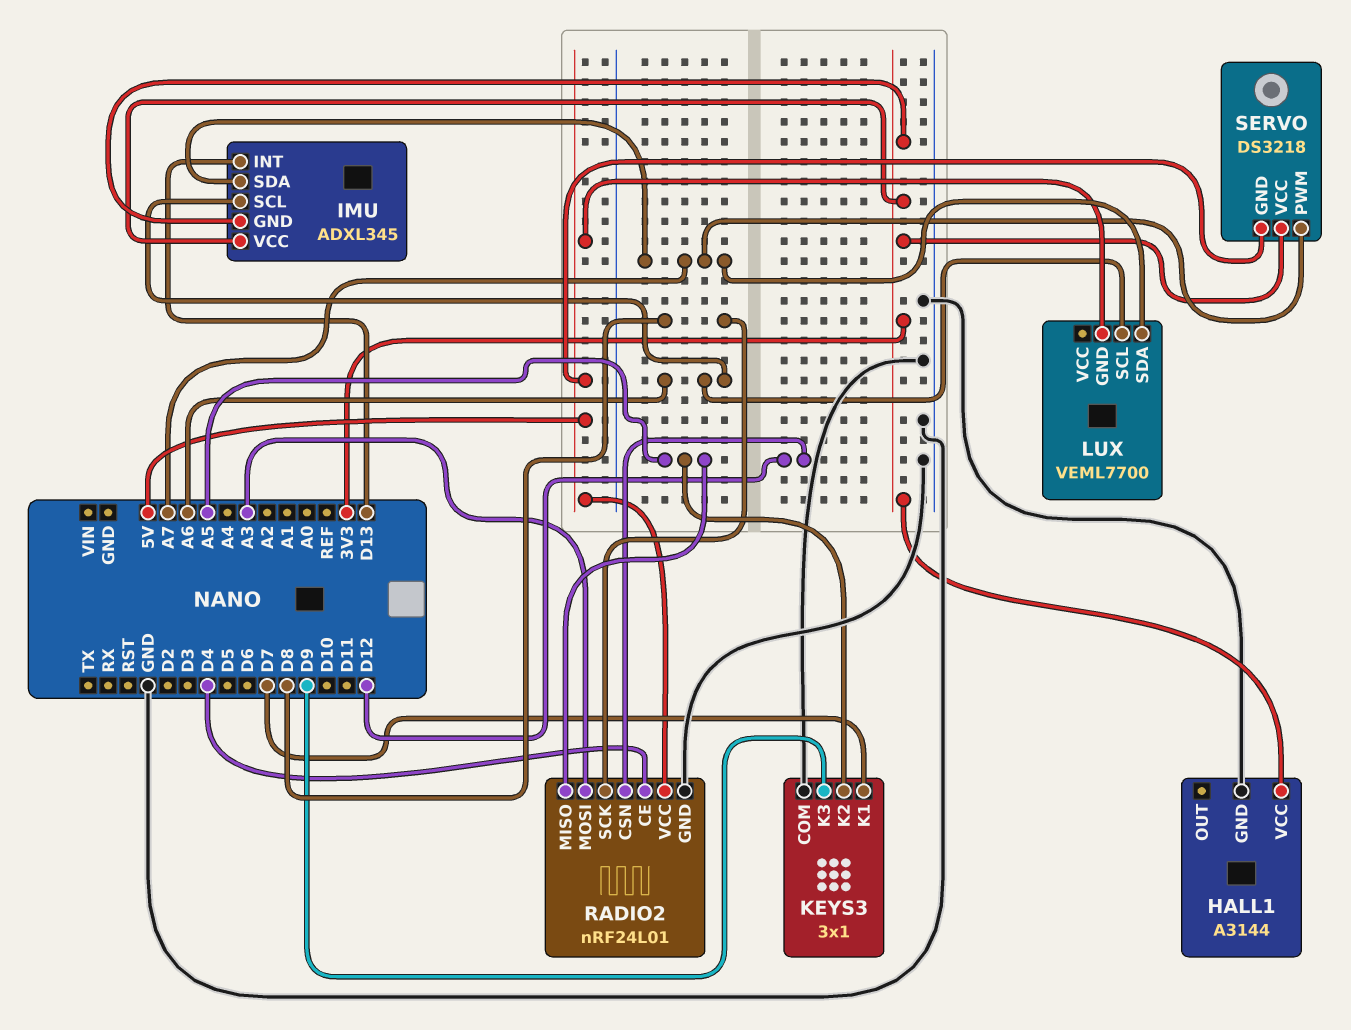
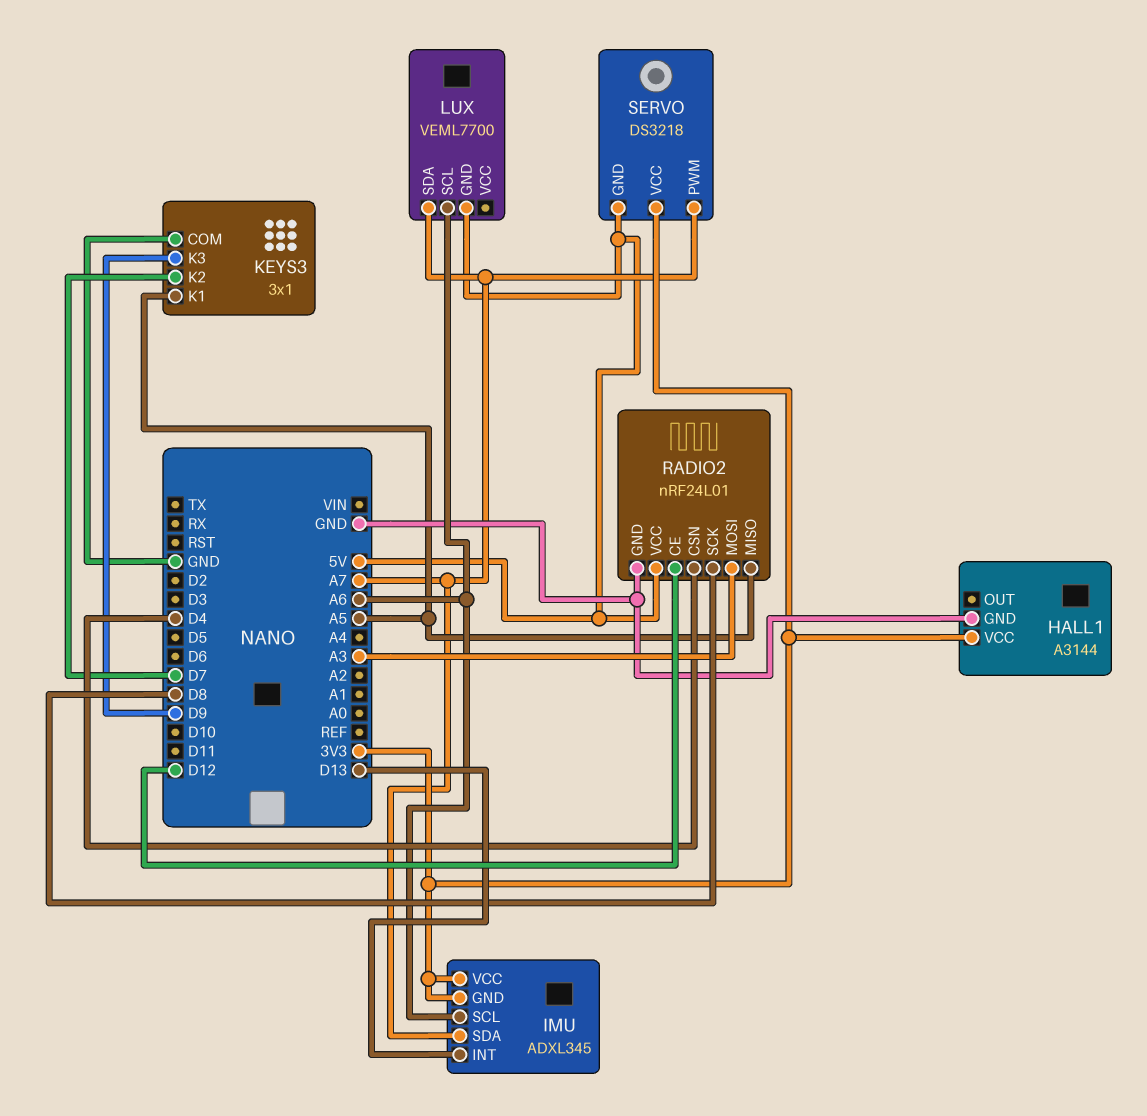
KEYS3 pin K1: D7 -> A5
KEYS3 pin K2: A5 -> D7
RADIO2 pin CE: D4 -> D12
RADIO2 pin CSN: D12 -> D4

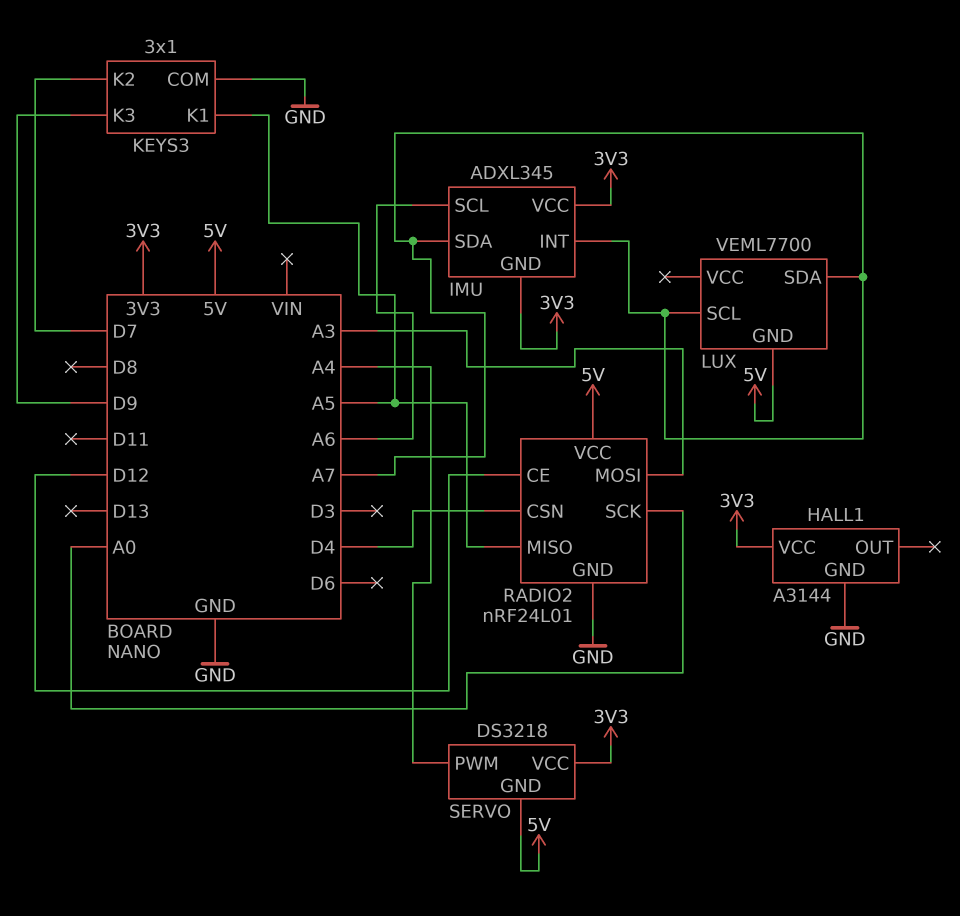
IMU pin INT: D13 -> A7
LUX pin SCL: A6 -> A7
RADIO2 pin SCK: D8 -> A0
SERVO pin PWM: A7 -> A4

